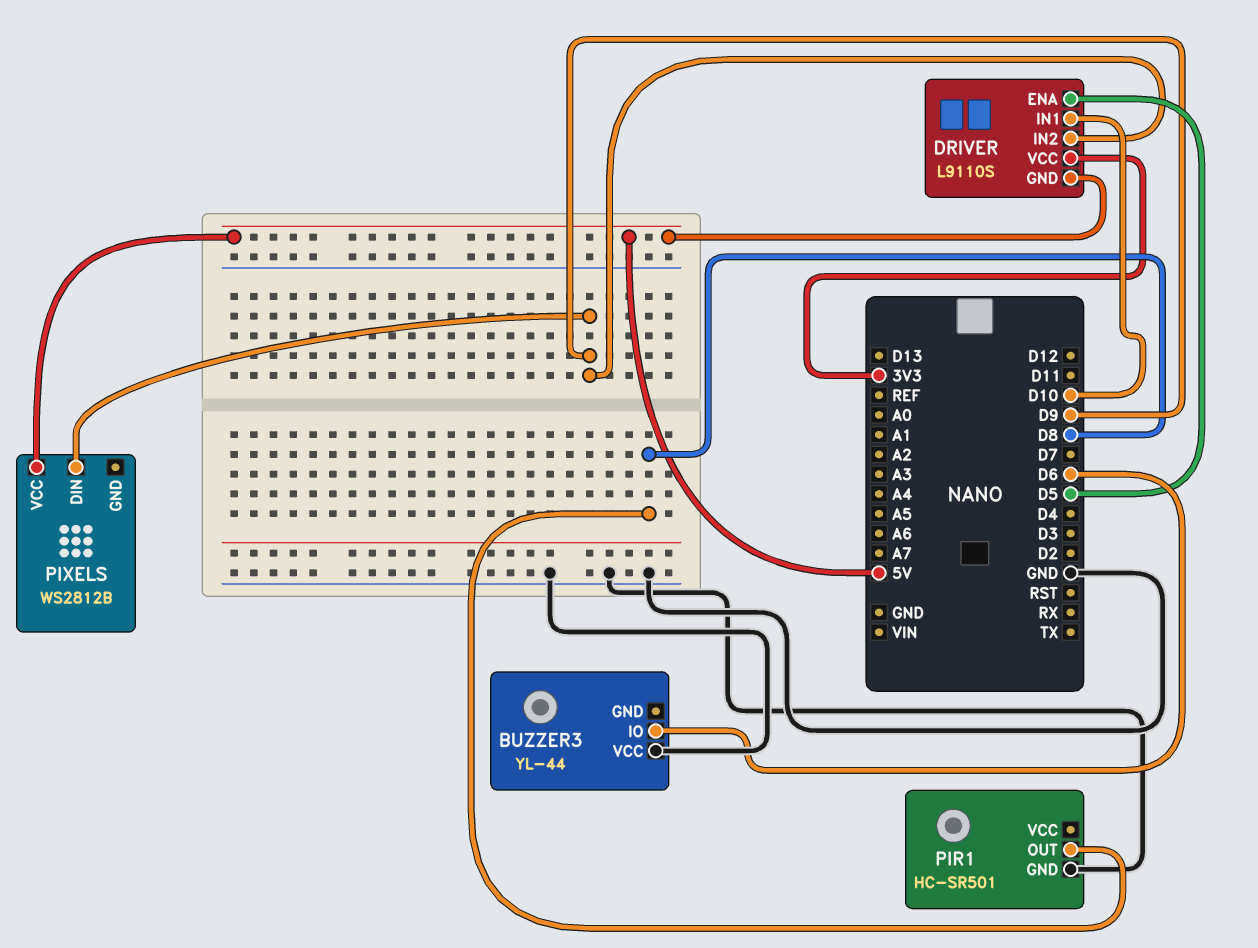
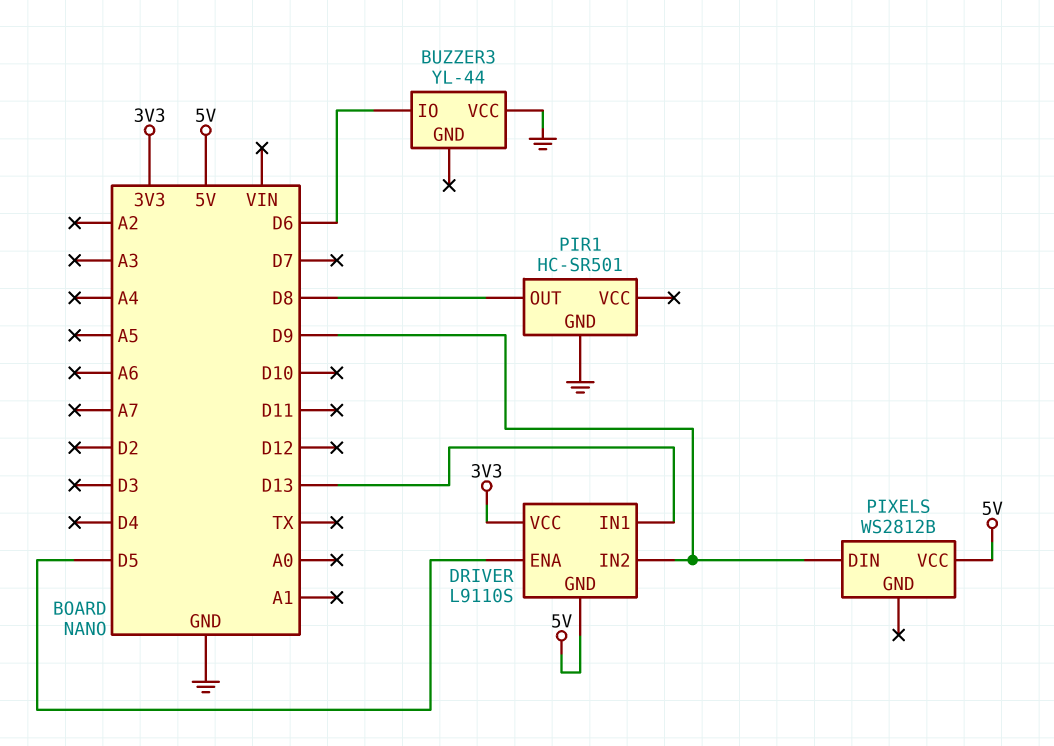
DRIVER pin IN1: D10 -> D13

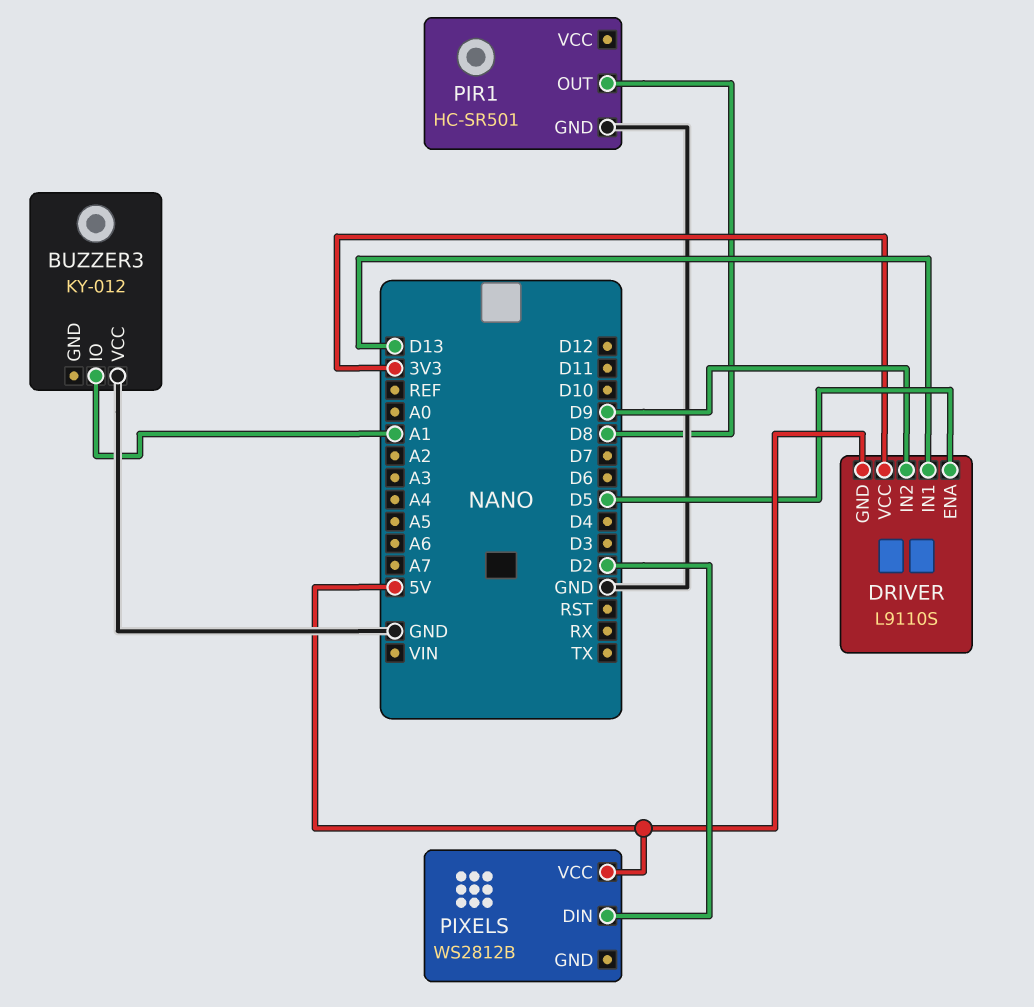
BUZZER3: YL-44 -> KY-012
BUZZER3 pin IO: D6 -> A1
PIXELS pin DIN: D9 -> D2

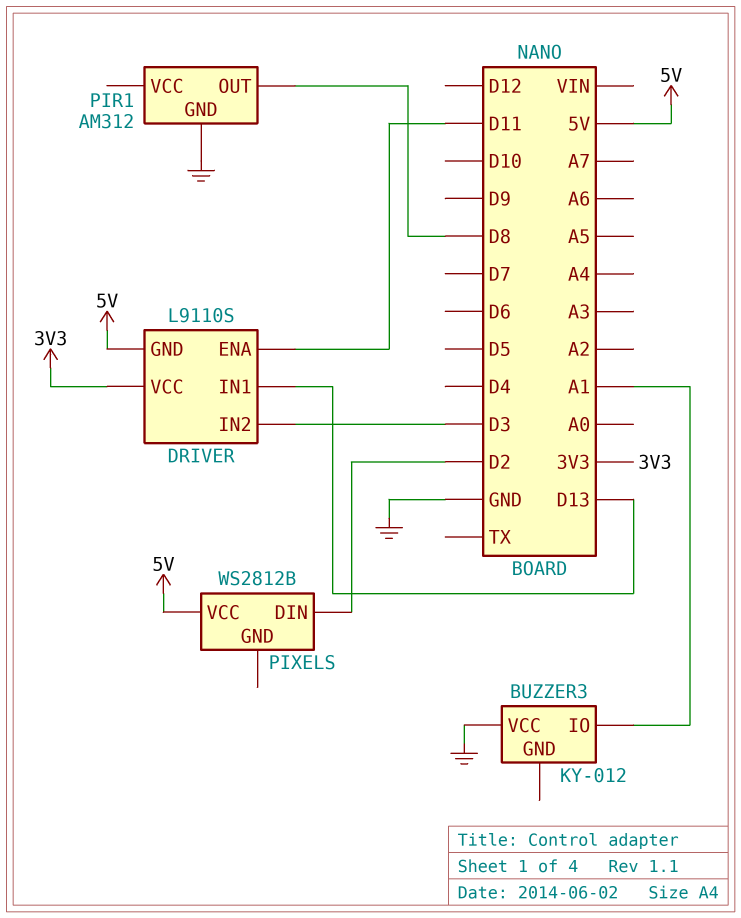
DRIVER pin ENA: D5 -> D11
DRIVER pin IN2: D9 -> D3
PIR1: HC-SR501 -> AM312

